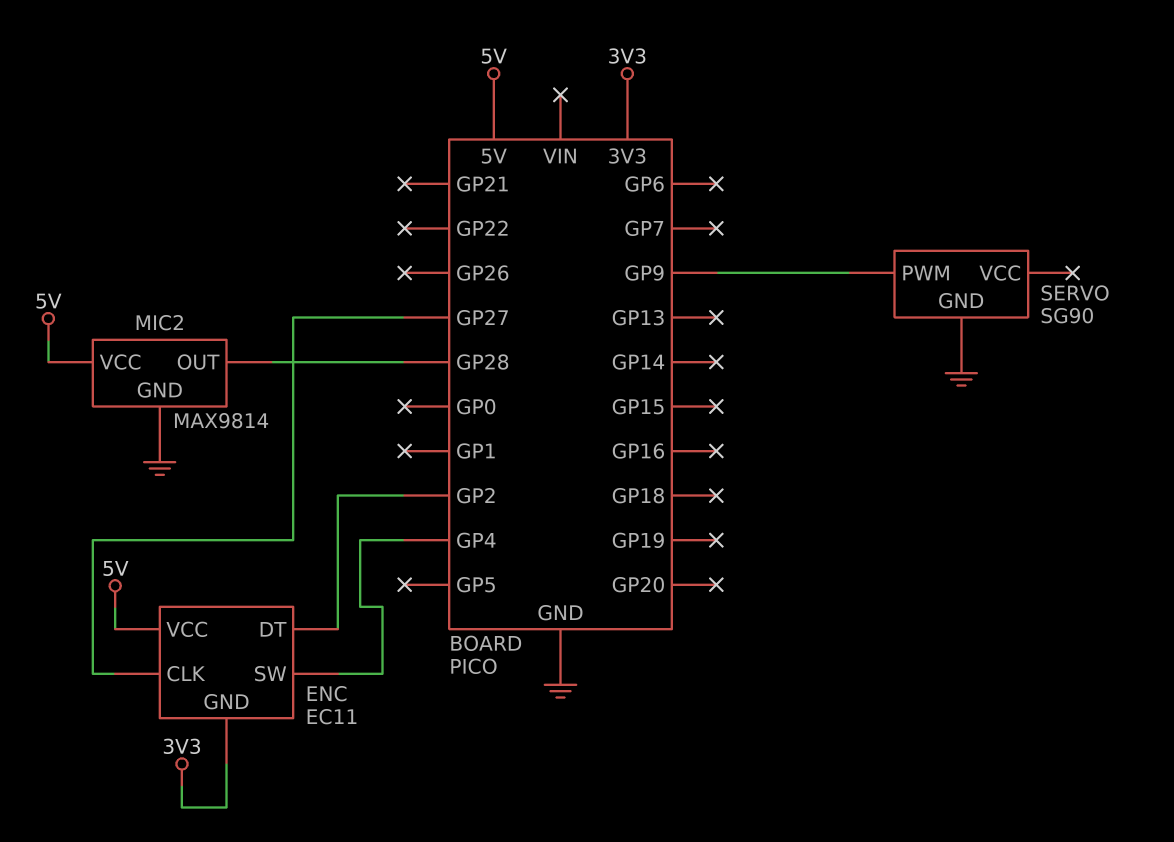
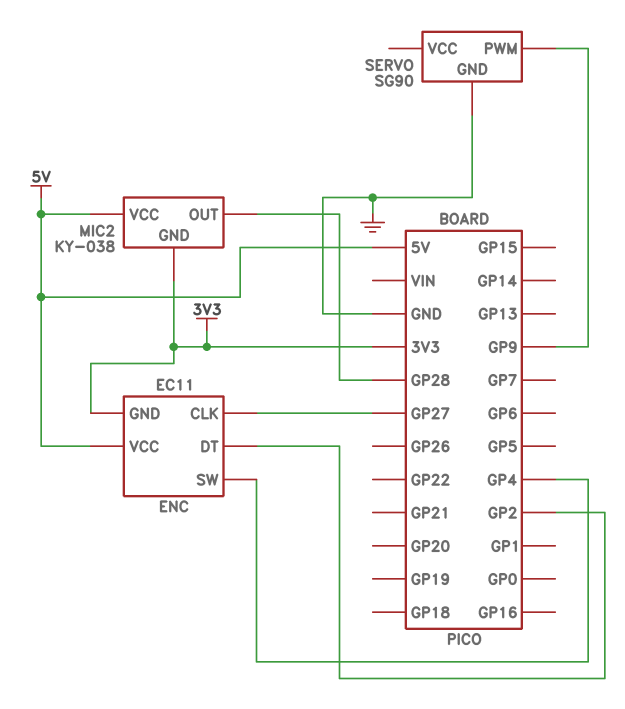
MIC2: MAX9814 -> KY-038
MIC2 pin GND: GND -> 3V3

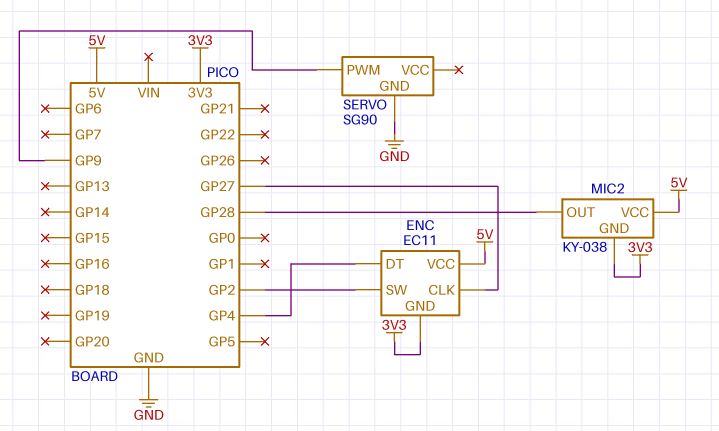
ENC pin DT: GP2 -> GP4
ENC pin SW: GP4 -> GP2

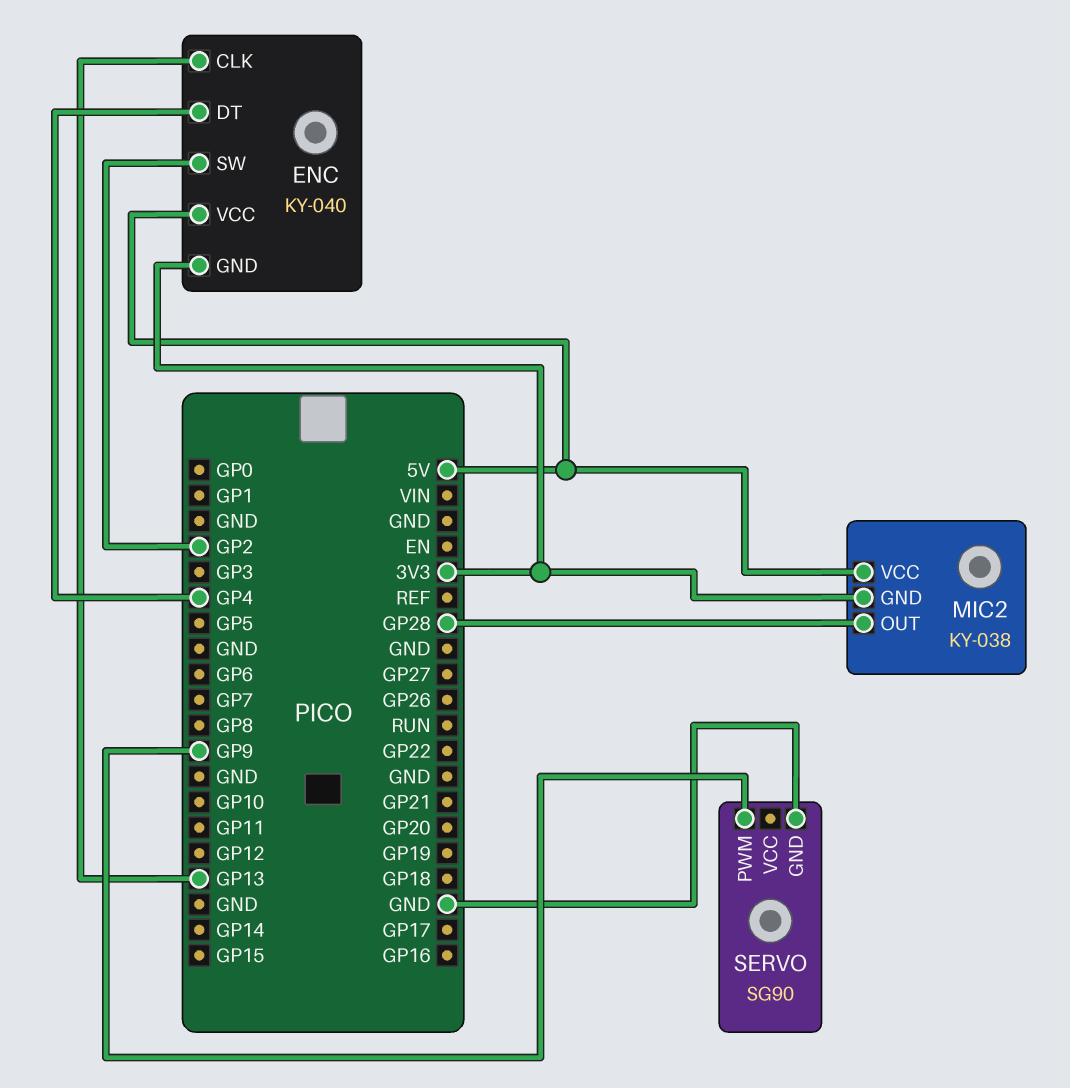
ENC: EC11 -> KY-040
ENC pin CLK: GP27 -> GP13

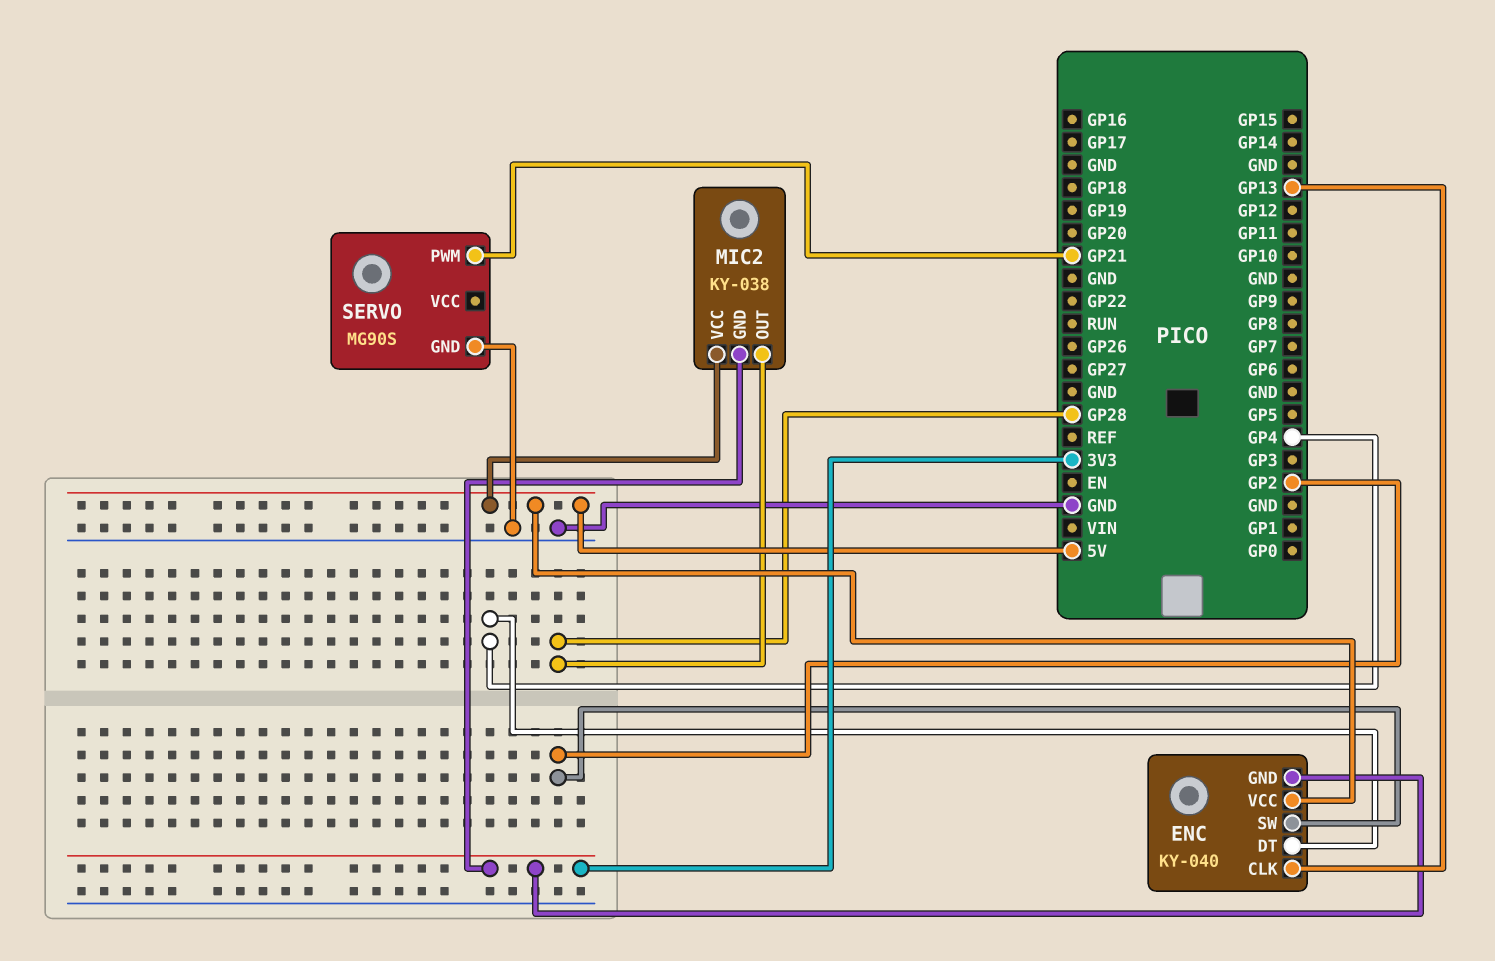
SERVO: SG90 -> MG90S
SERVO pin PWM: GP9 -> GP21

